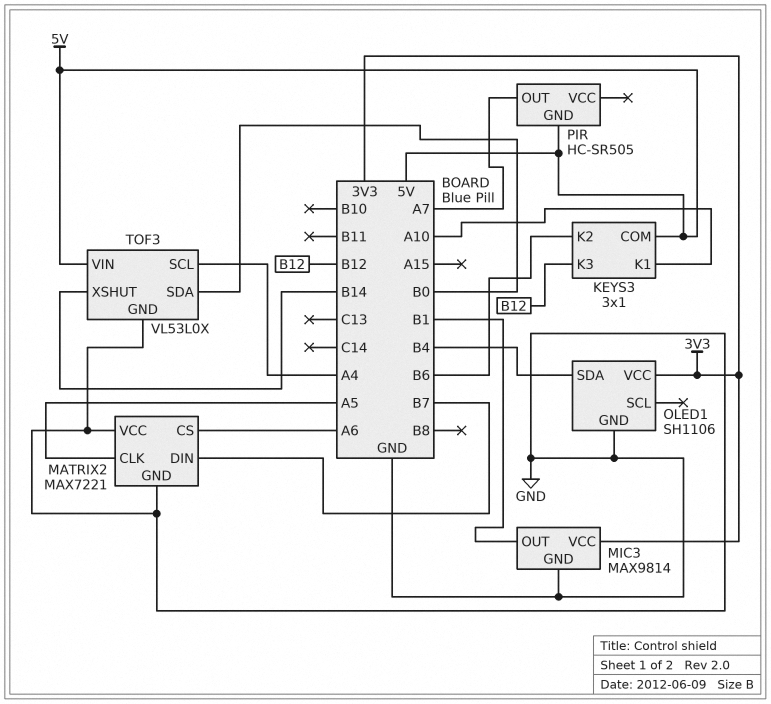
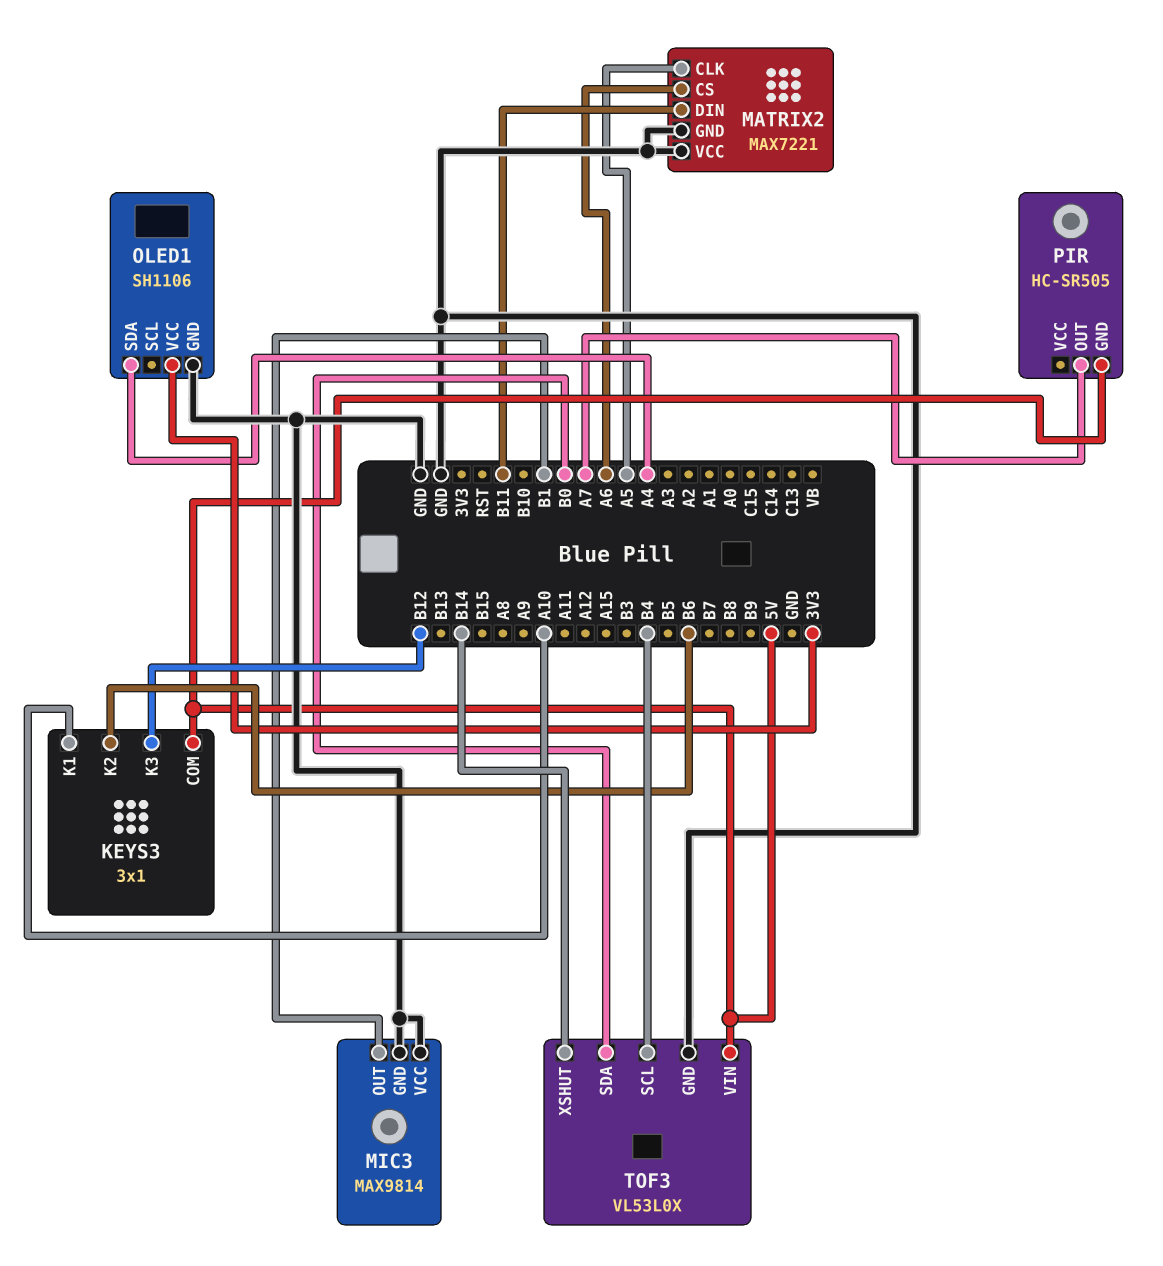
MATRIX2 pin DIN: B7 -> B11
MIC3 pin VCC: 3V3 -> GND
OLED1 pin SDA: B4 -> A4
TOF3 pin SCL: A4 -> B4

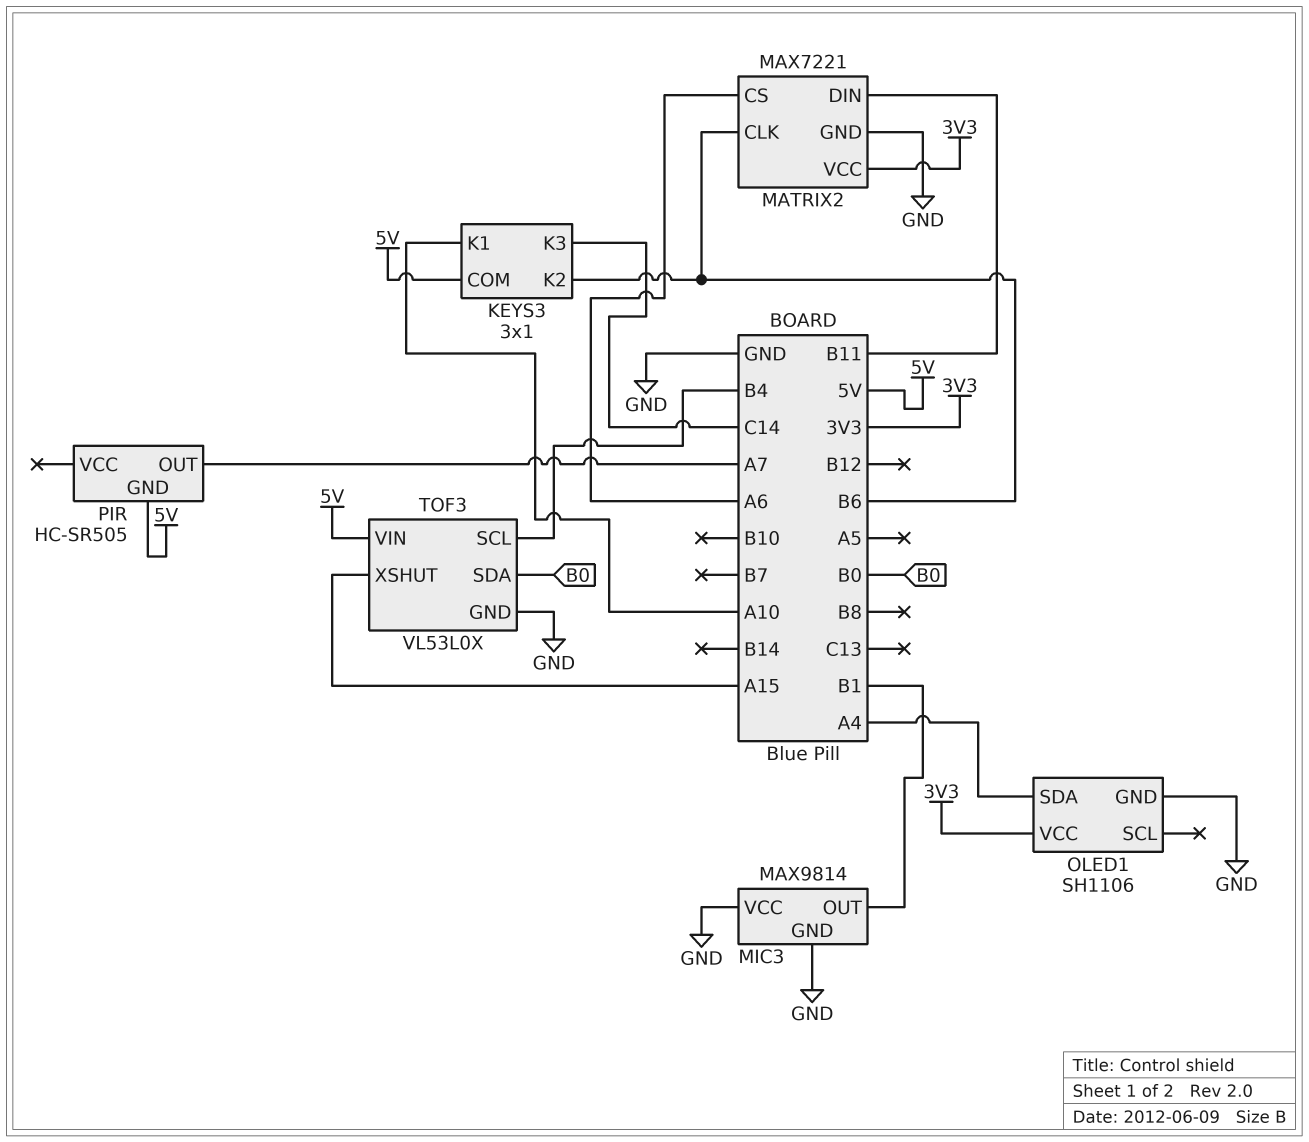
KEYS3 pin K3: B12 -> C14
MATRIX2 pin CLK: A5 -> B6
MATRIX2 pin VCC: GND -> 3V3
TOF3 pin XSHUT: B14 -> A15

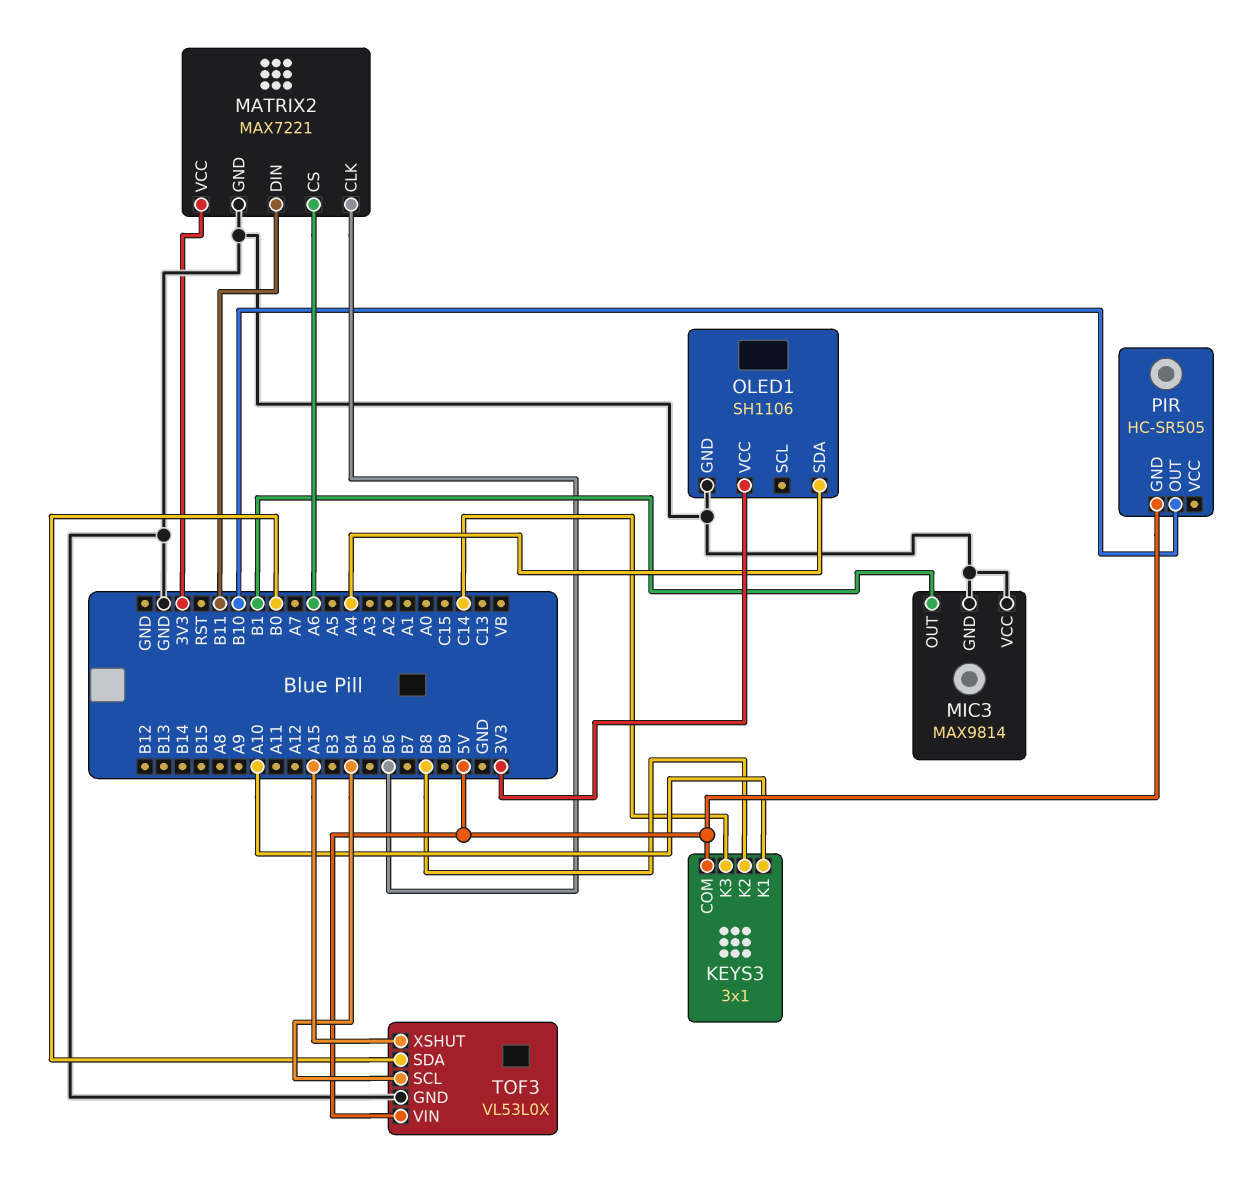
KEYS3 pin K2: B6 -> B8
PIR pin OUT: A7 -> B10

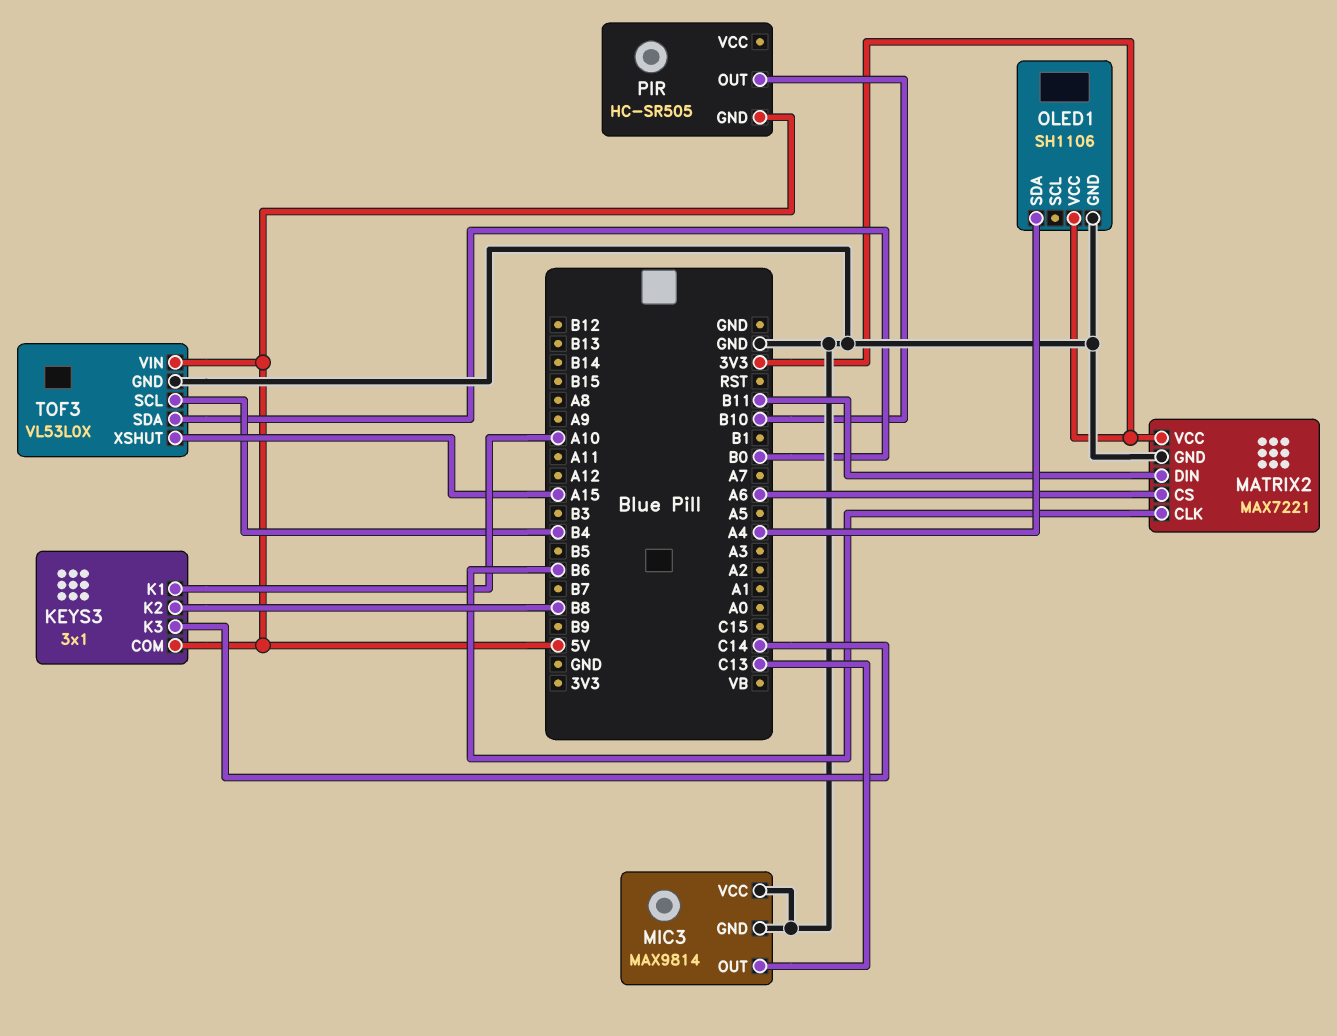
MIC3 pin OUT: B1 -> C13

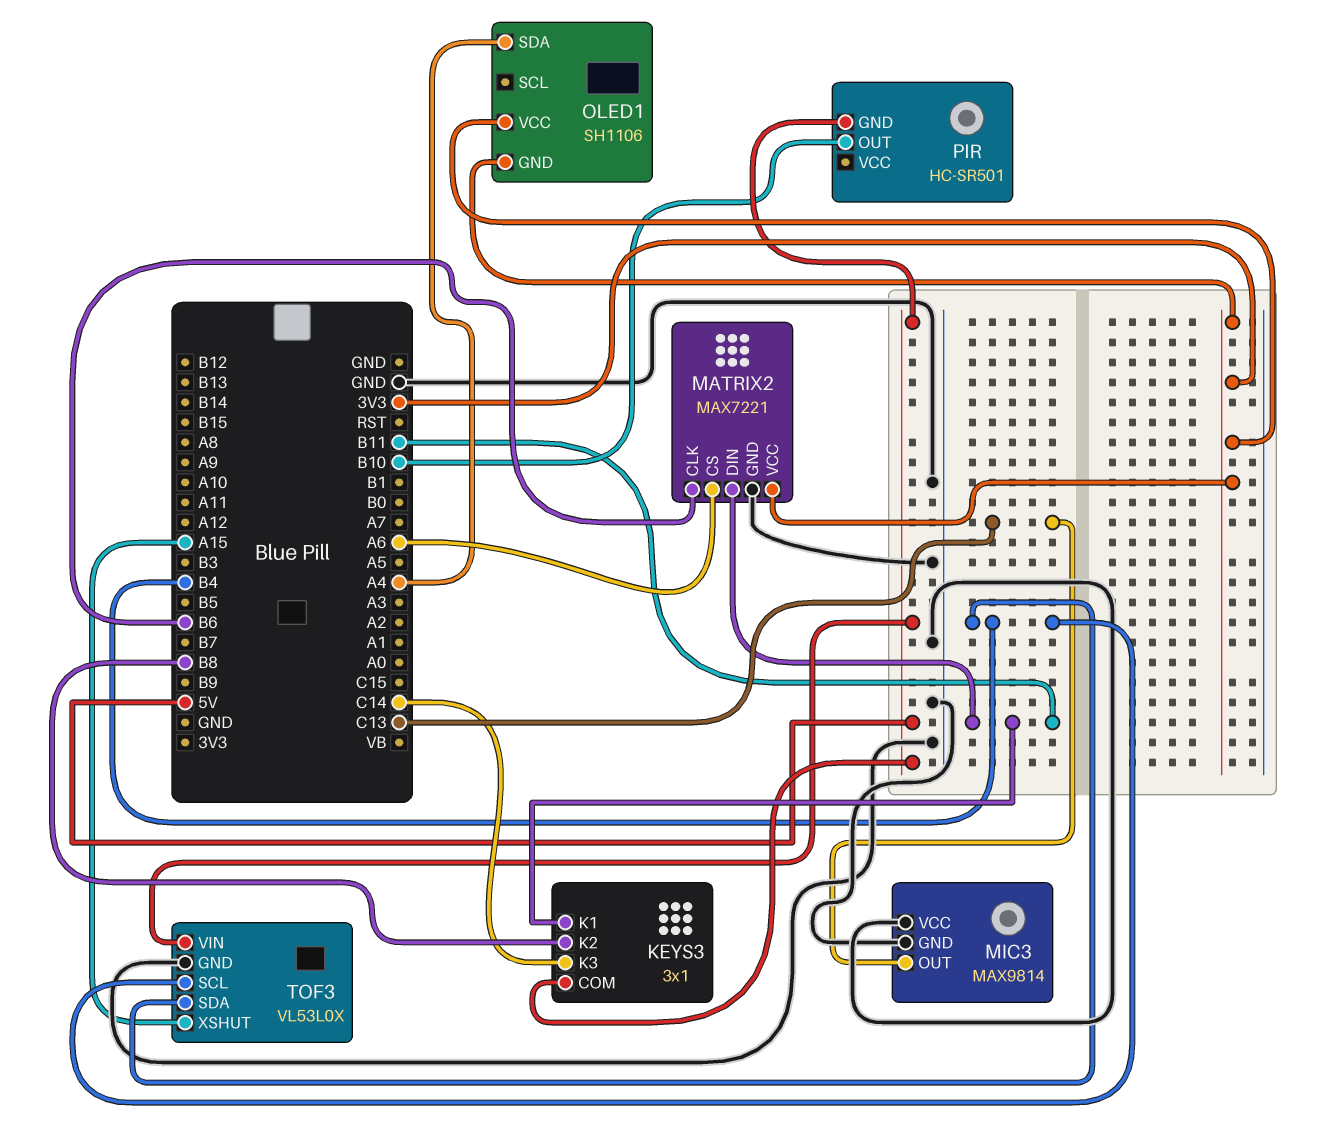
KEYS3 pin K1: A10 -> B11
OLED1 pin GND: GND -> 3V3
PIR: HC-SR505 -> HC-SR501
TOF3 pin SDA: B0 -> B4

